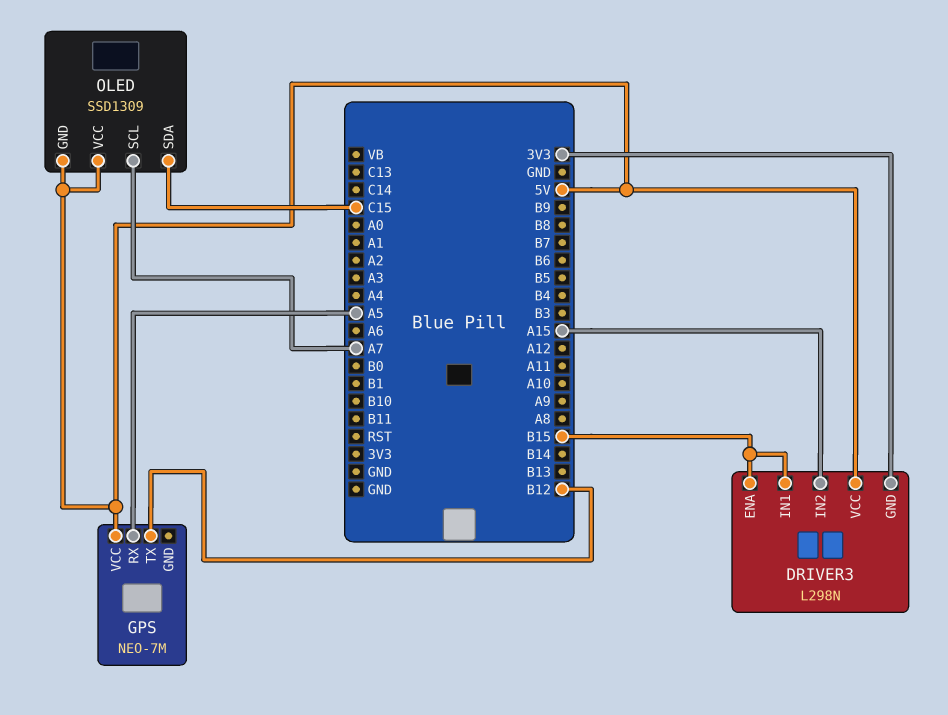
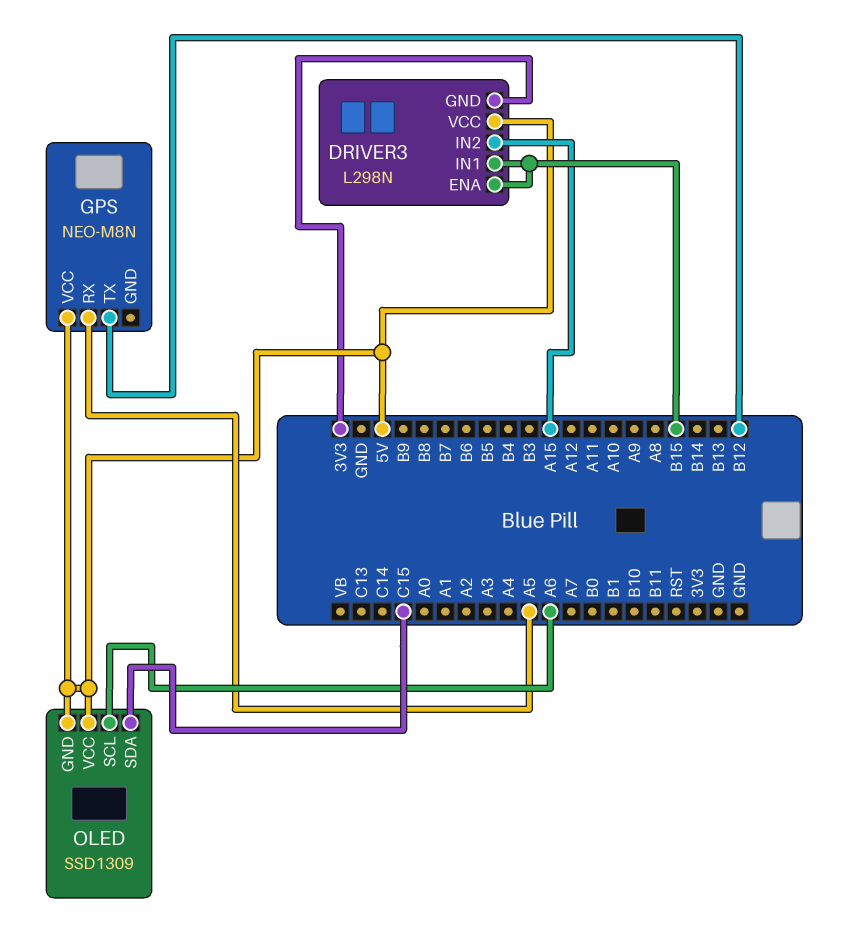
GPS: NEO-7M -> NEO-M8N
OLED pin SCL: A7 -> A6

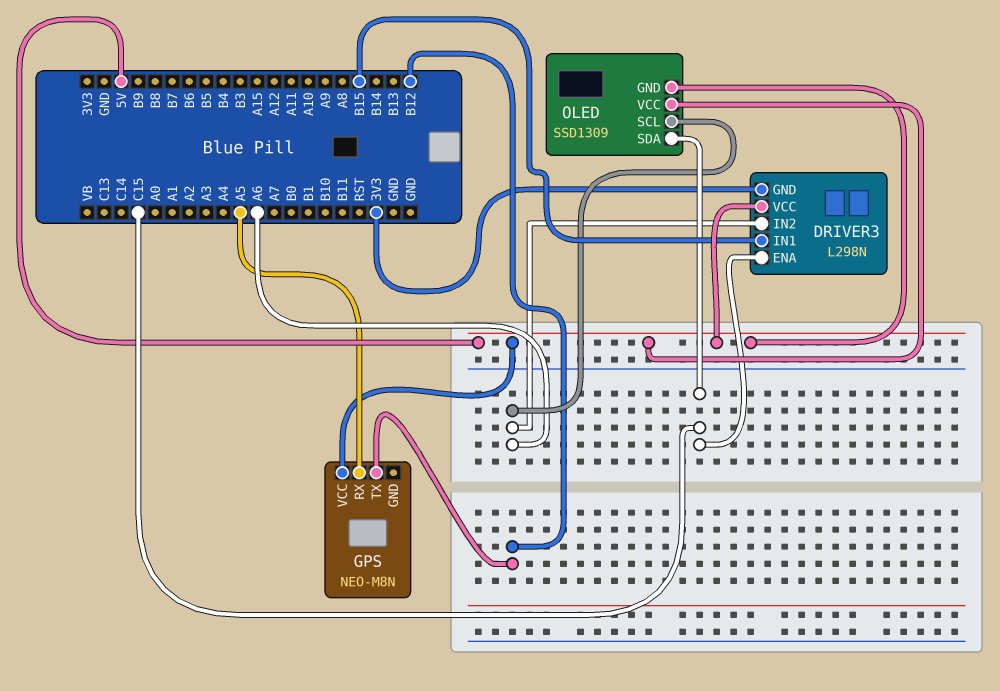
DRIVER3 pin ENA: B15 -> C15
DRIVER3 pin IN2: A15 -> A6

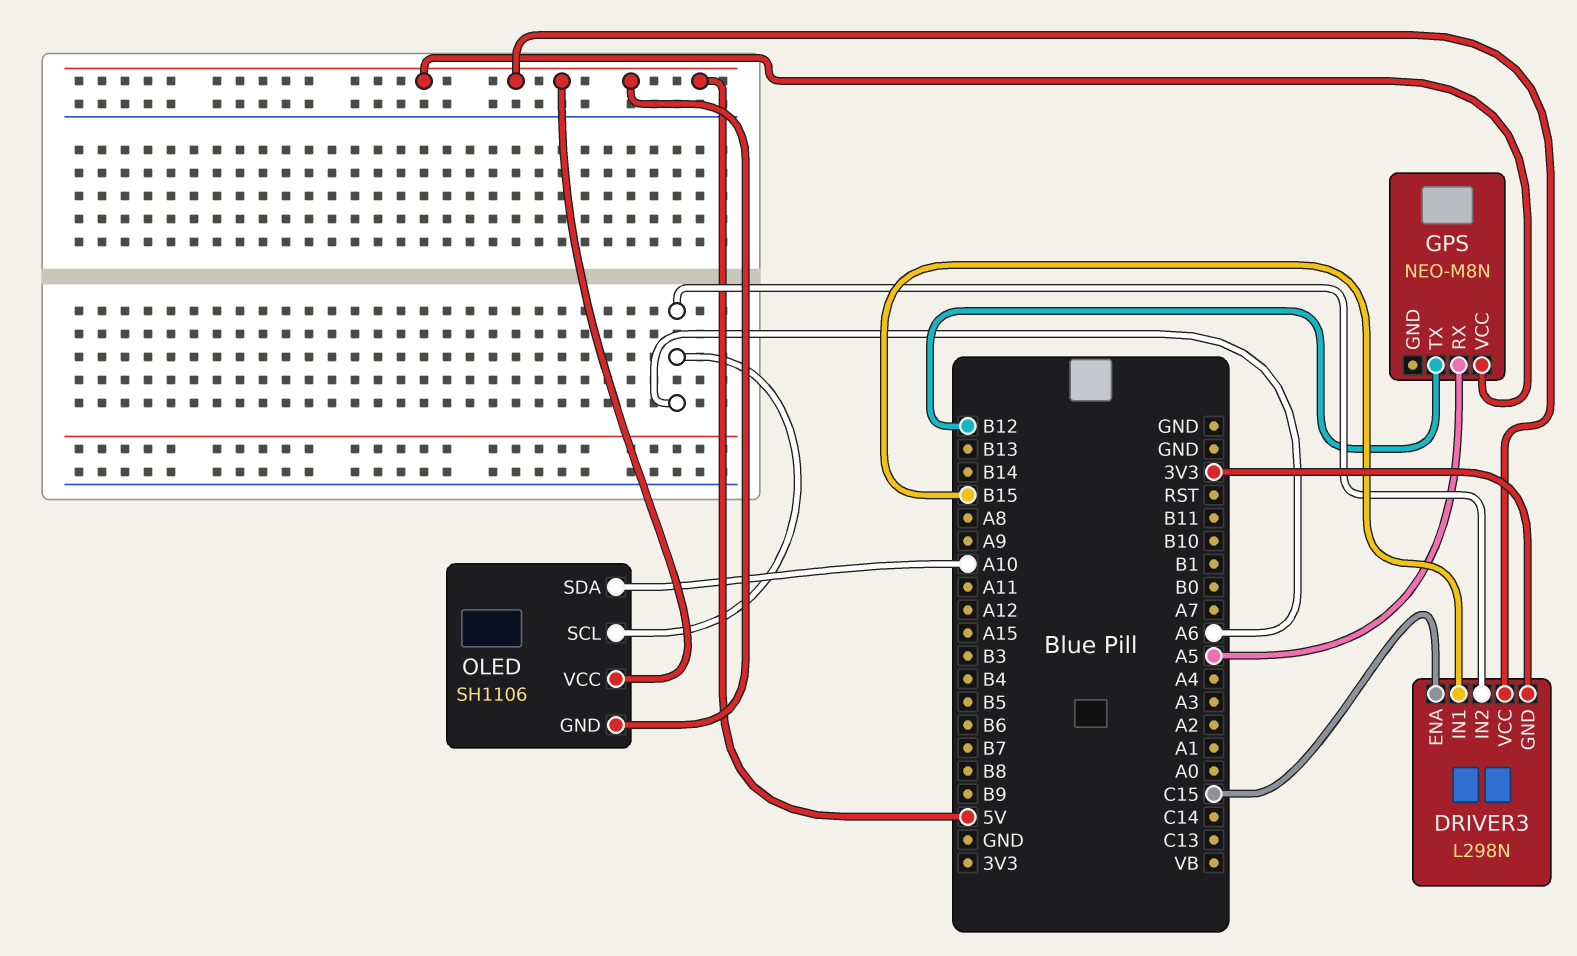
OLED: SSD1309 -> SH1106
OLED pin SDA: C15 -> A10

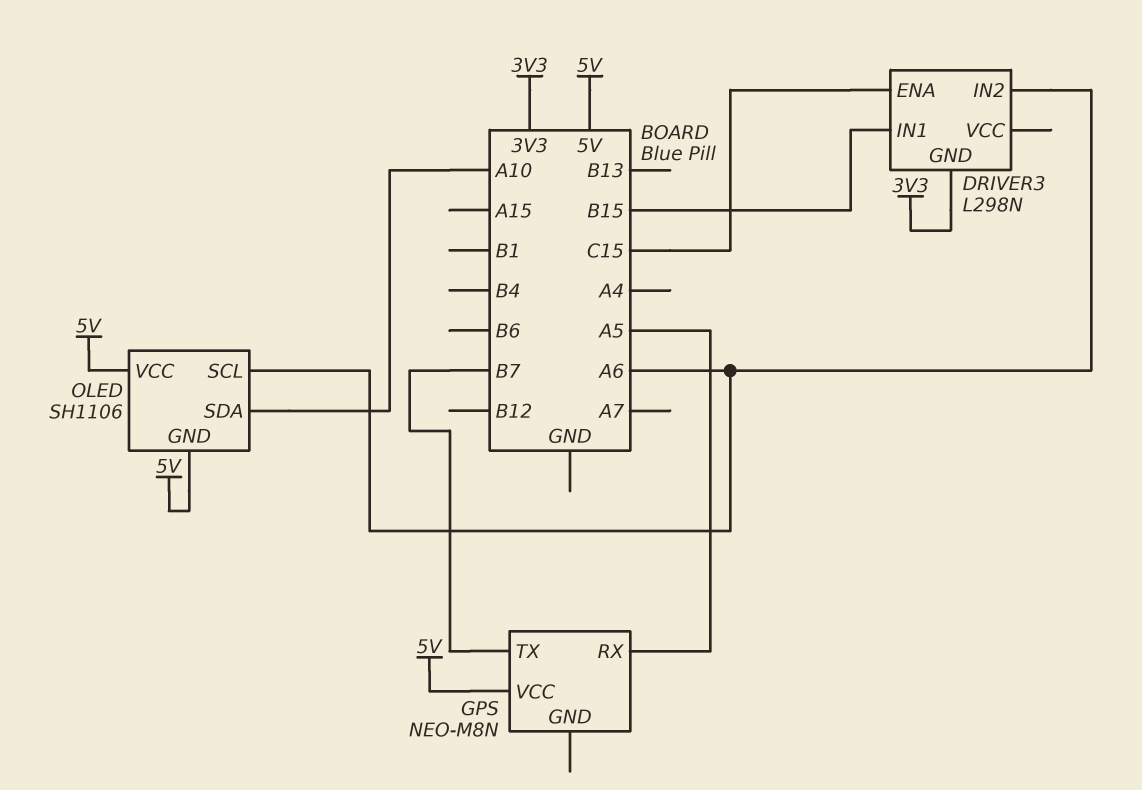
DRIVER3 pin VCC: 5V -> none
GPS pin TX: B12 -> B7

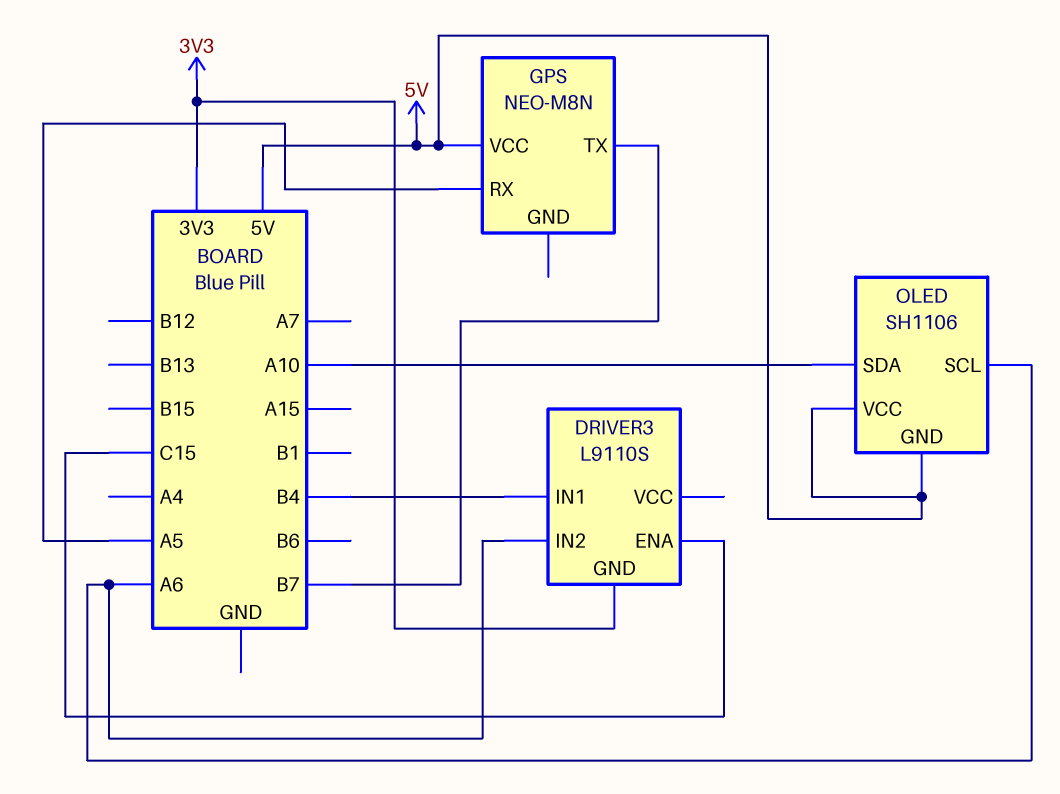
DRIVER3: L298N -> L9110S
DRIVER3 pin IN1: B15 -> B4

